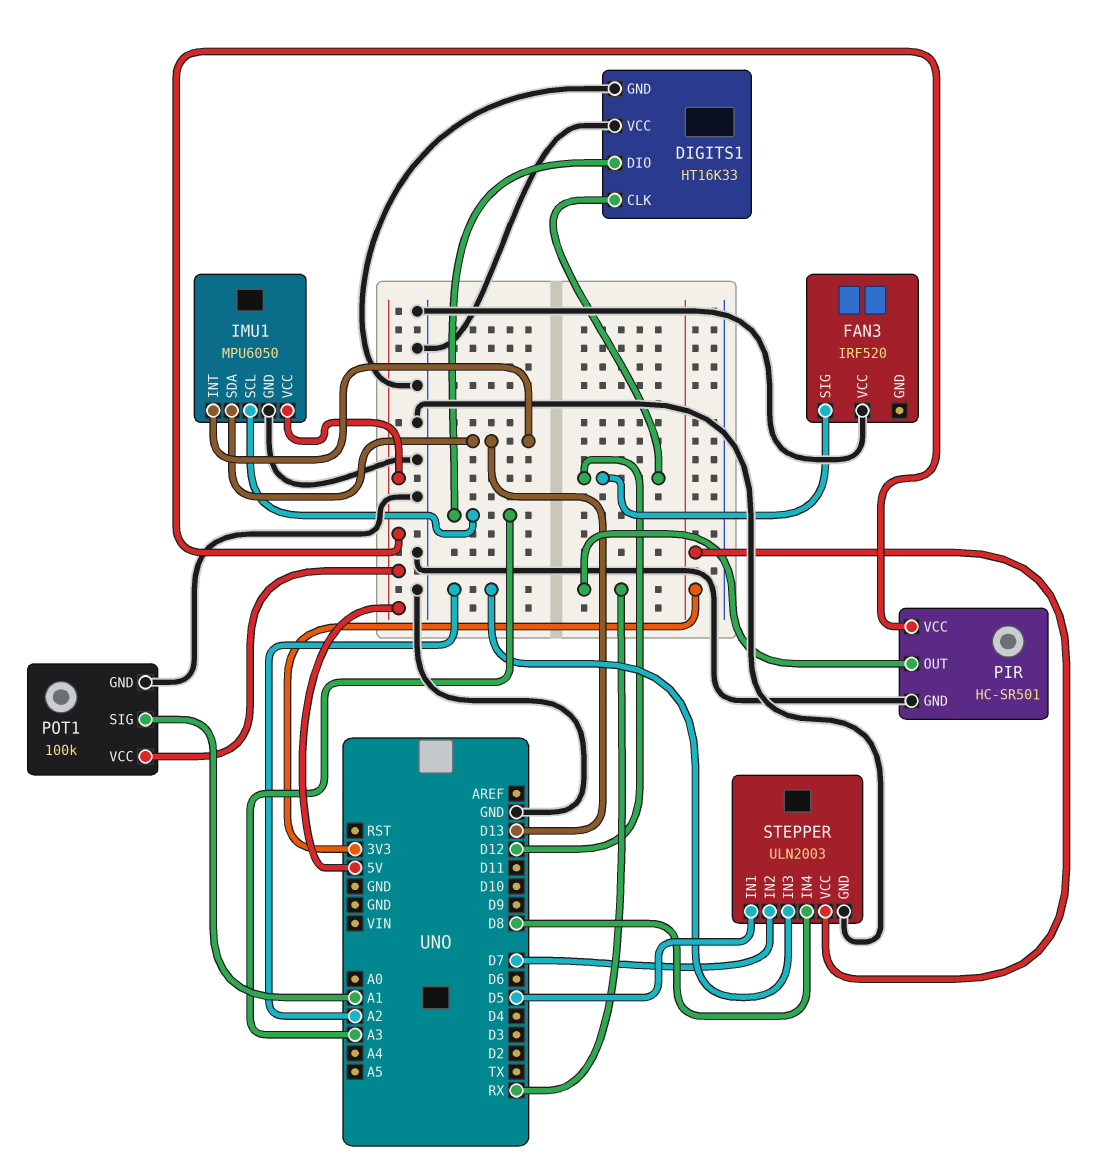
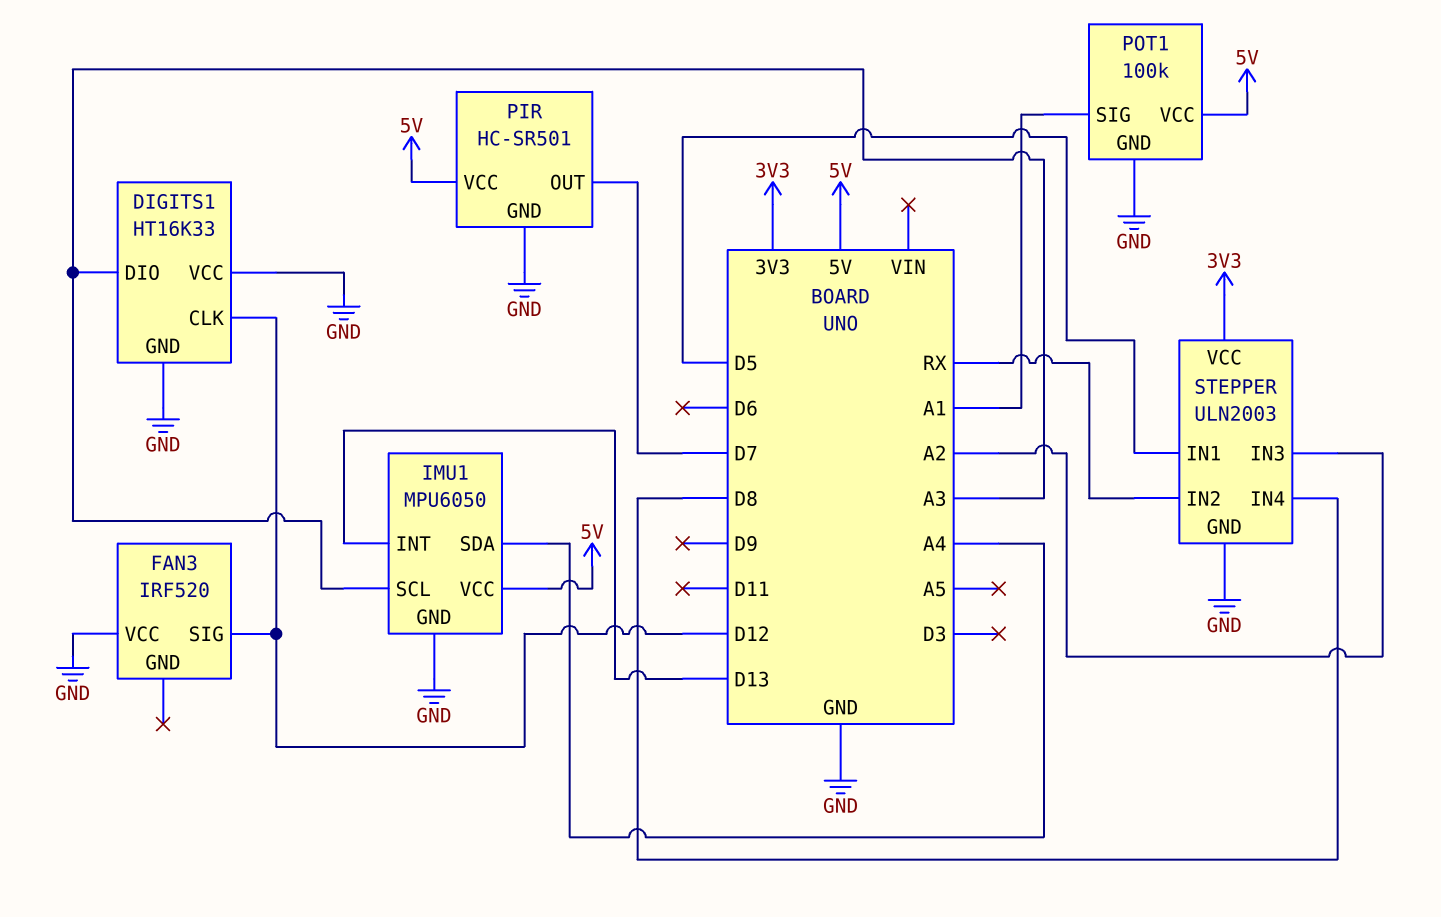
IMU1 pin SDA: D13 -> A4
PIR pin OUT: RX -> D7
STEPPER pin IN2: D7 -> RX

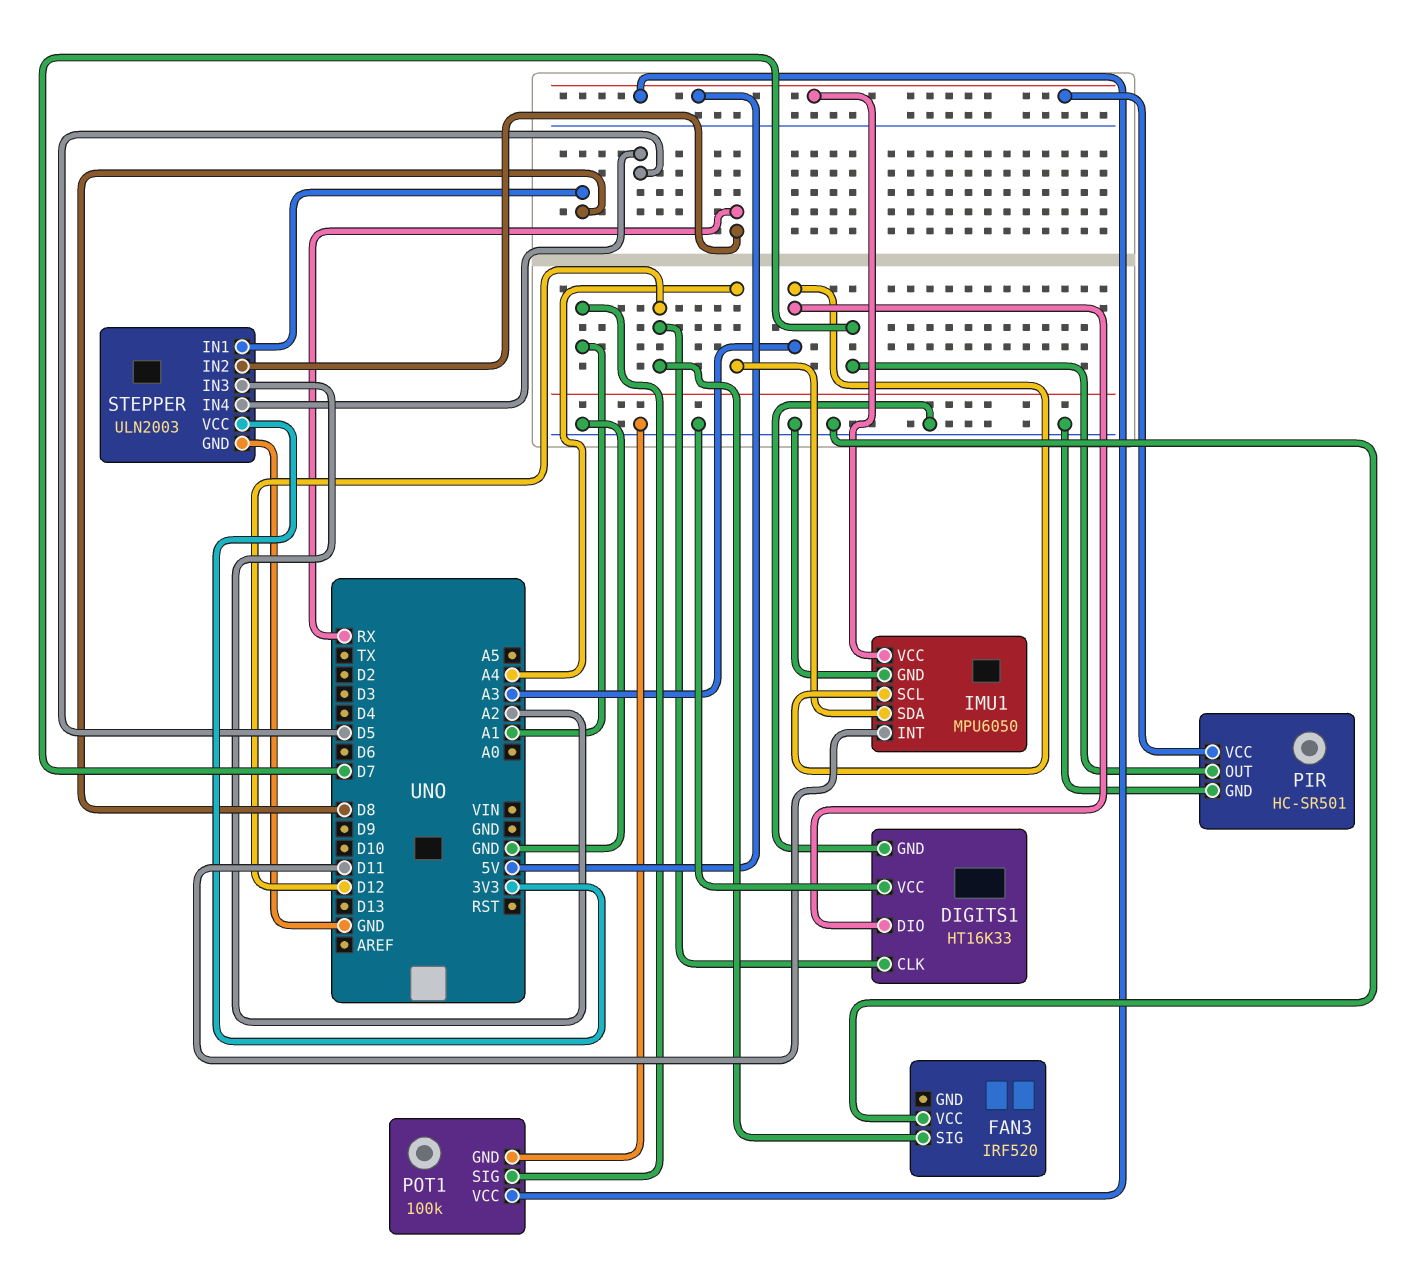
IMU1 pin INT: D13 -> D11
STEPPER pin IN1: D5 -> D8
STEPPER pin IN4: D8 -> D5

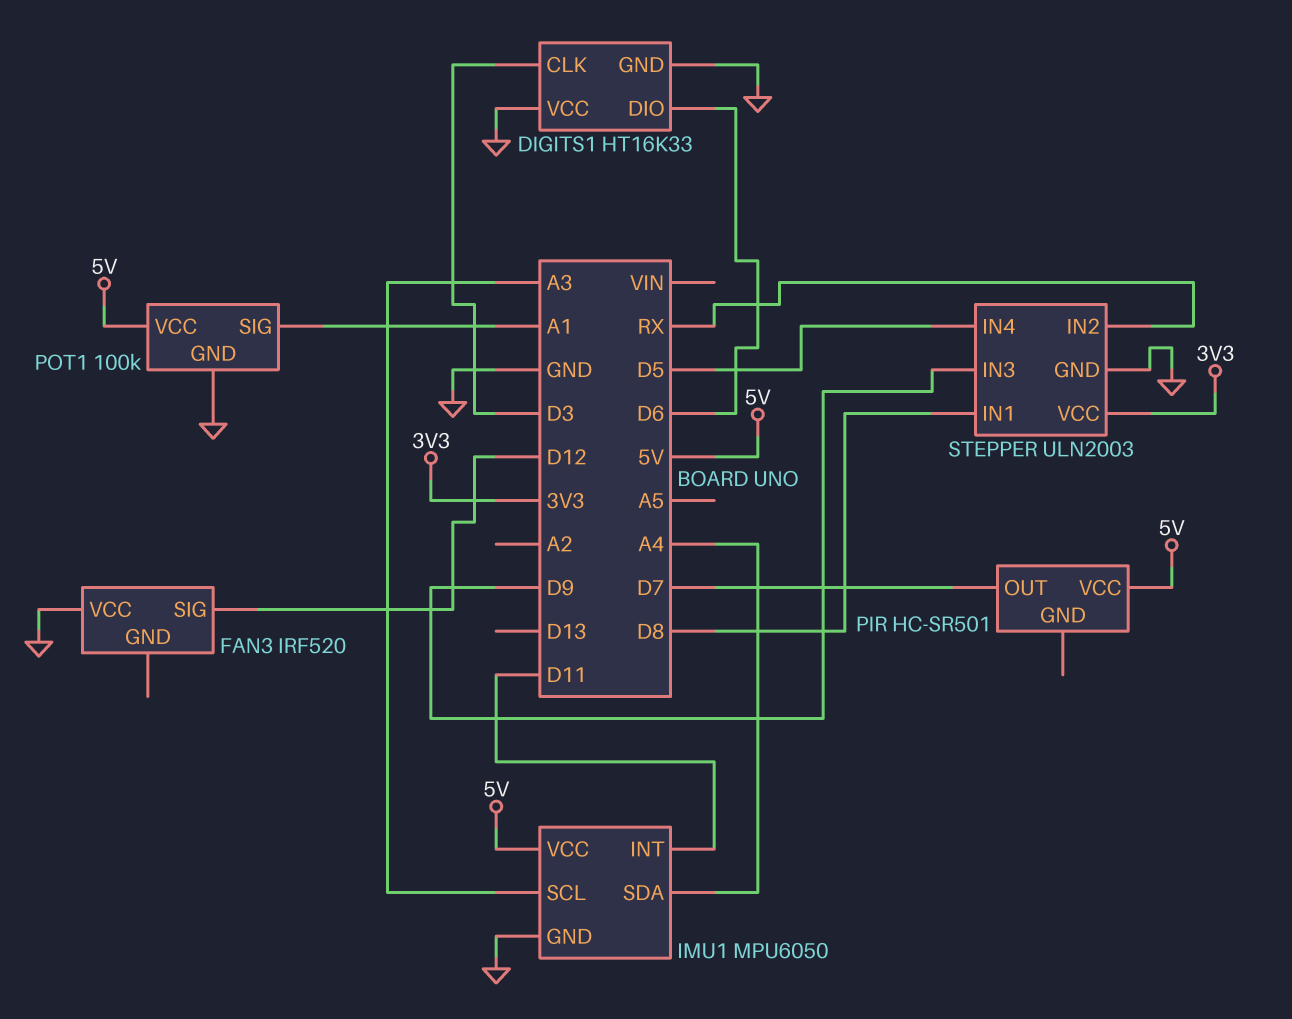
DIGITS1 pin CLK: D12 -> D3
DIGITS1 pin DIO: A3 -> D6
PIR pin GND: GND -> none
STEPPER pin IN3: A2 -> D9

